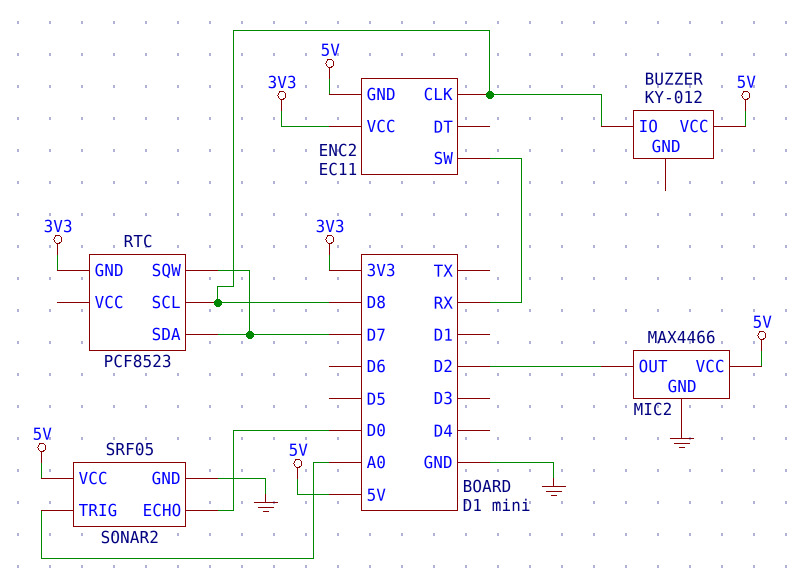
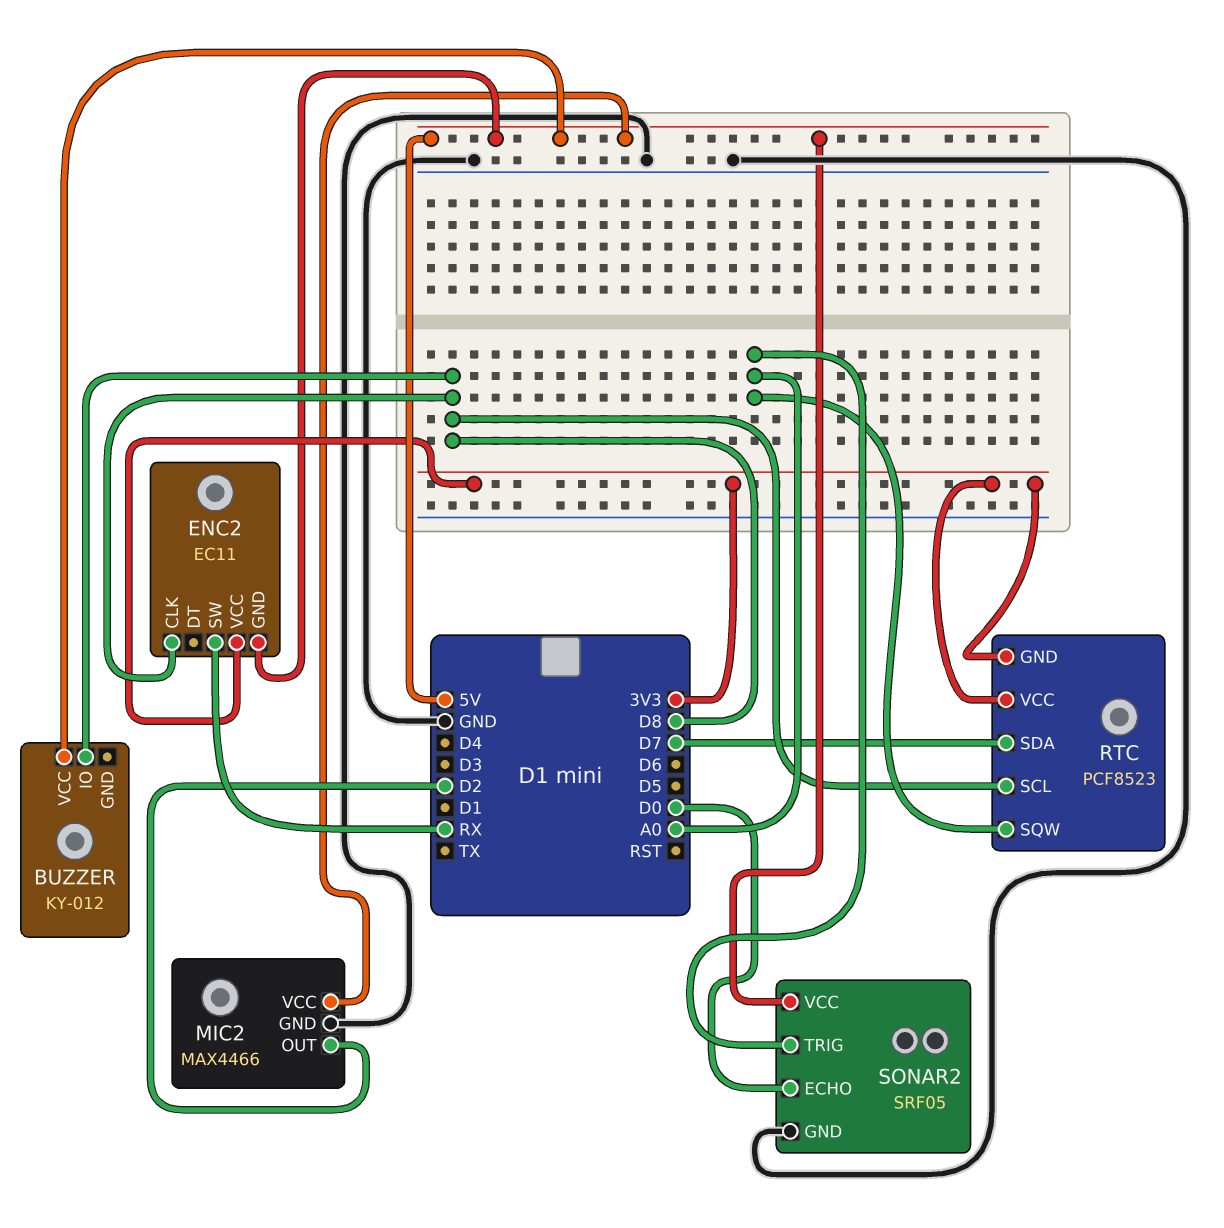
RTC pin SQW: D7 -> A0
RTC pin VCC: none -> 3V3

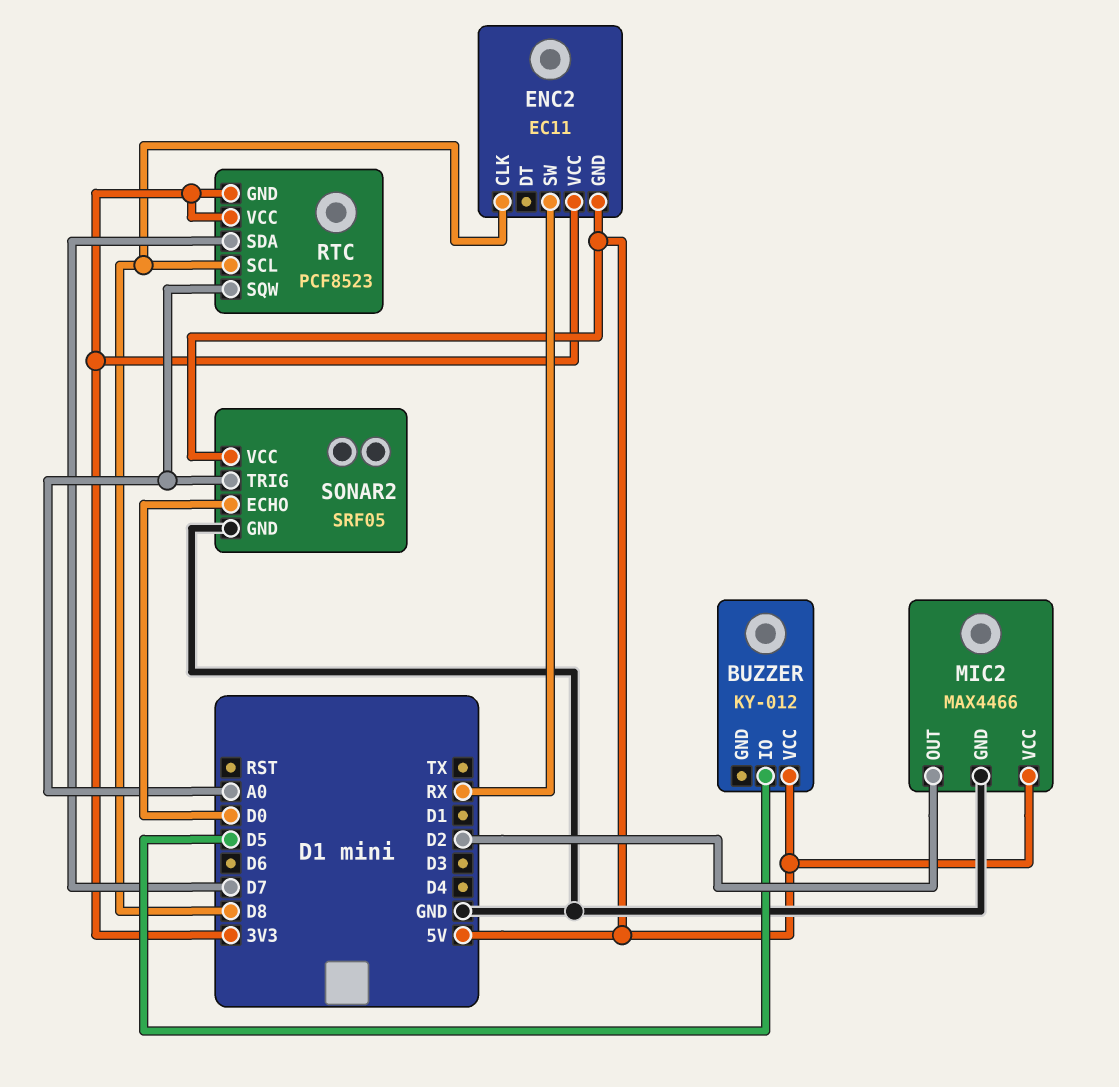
BUZZER pin IO: D8 -> D5

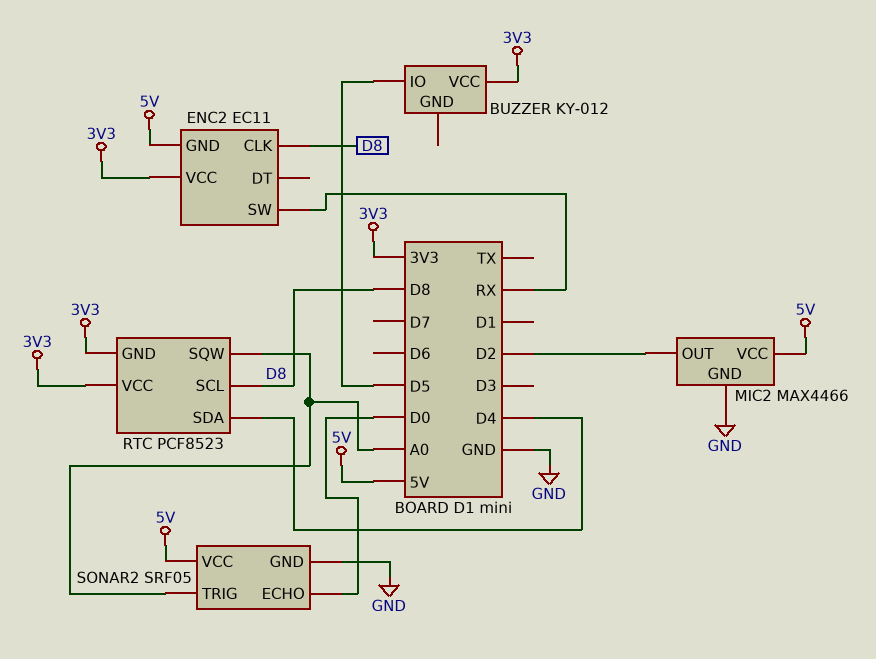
BUZZER pin VCC: 5V -> 3V3
RTC pin SDA: D7 -> D4

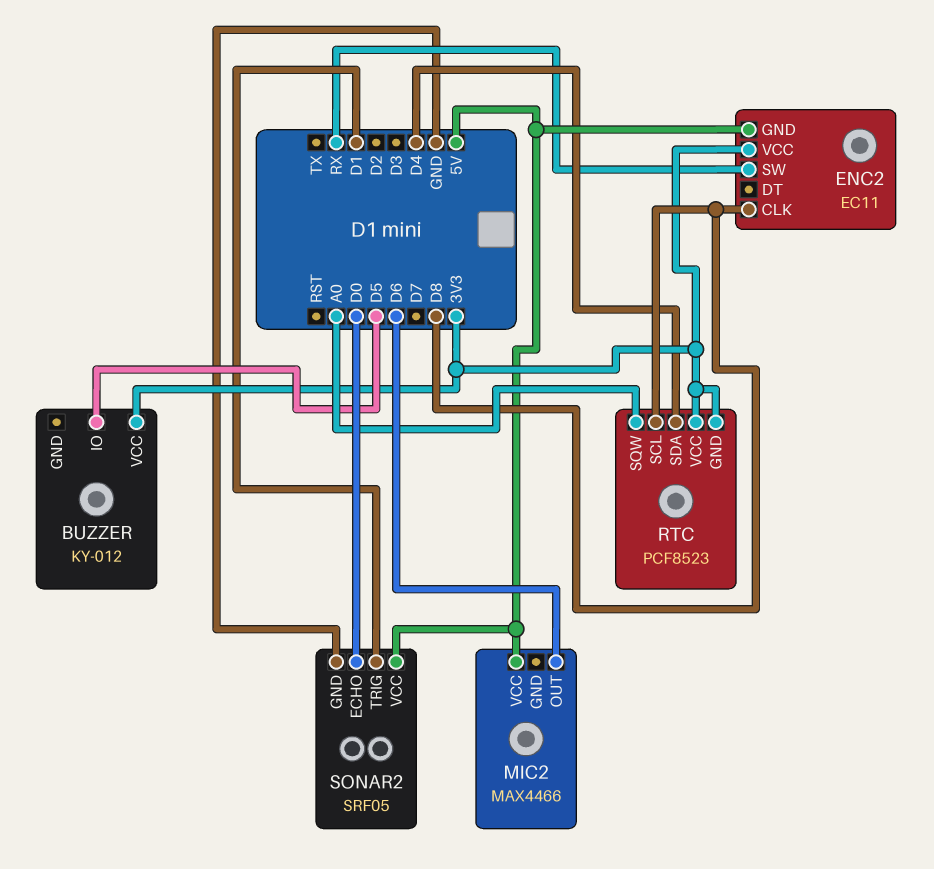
MIC2 pin GND: GND -> none
MIC2 pin OUT: D2 -> D6
SONAR2 pin TRIG: A0 -> D1

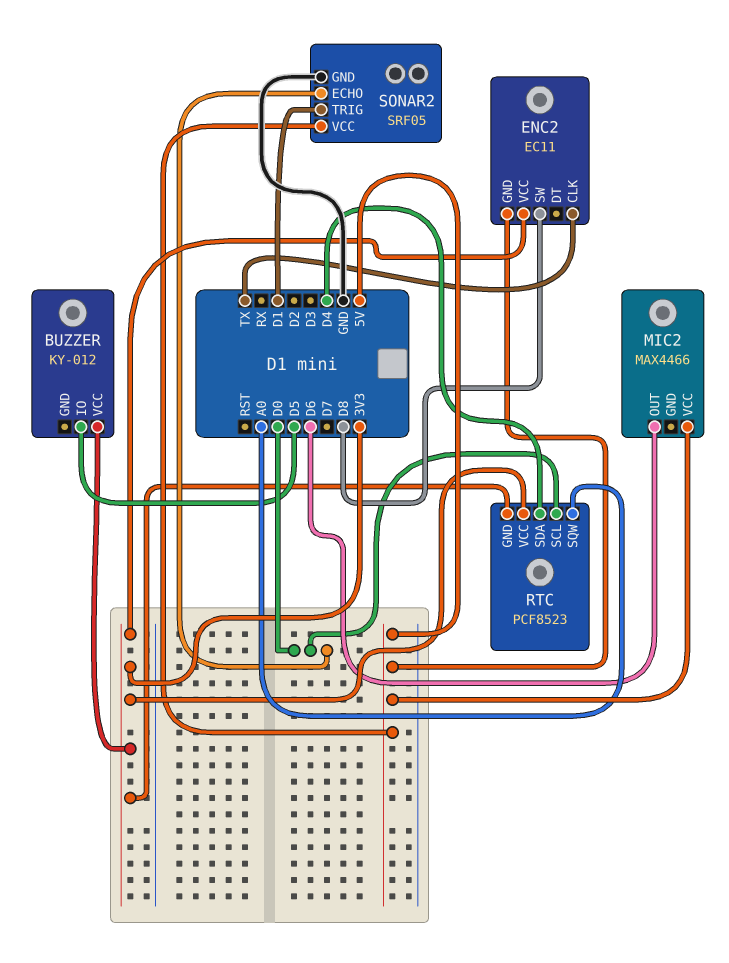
ENC2 pin CLK: D8 -> TX
ENC2 pin SW: RX -> D8
RTC pin SCL: D8 -> D0

